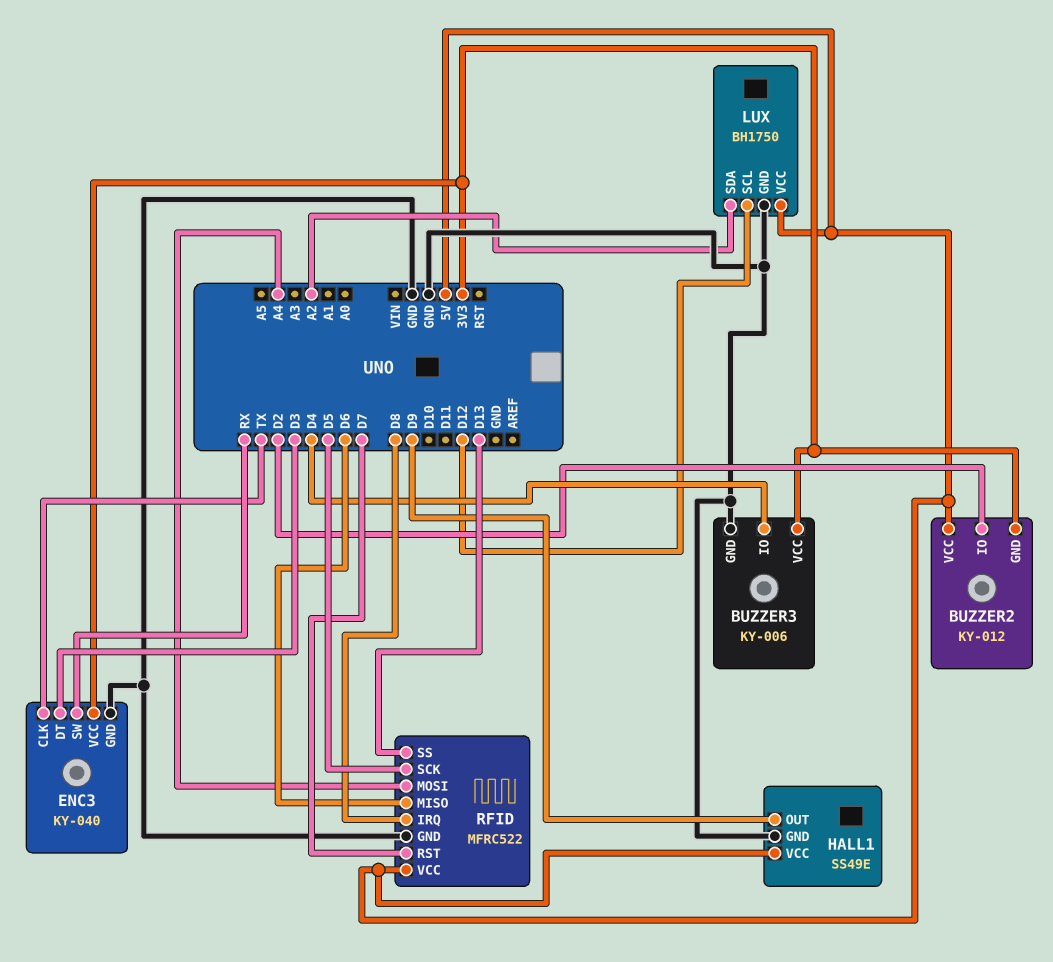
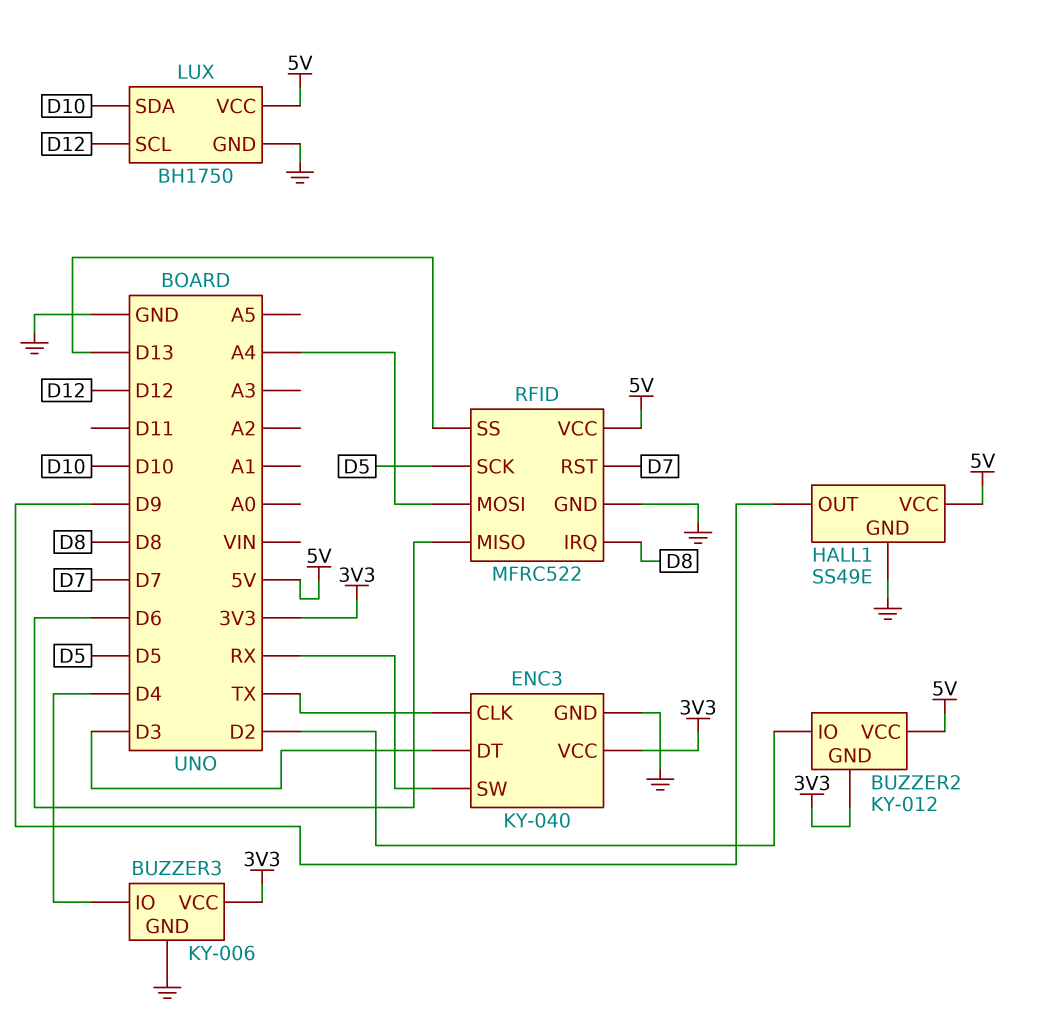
LUX pin SDA: A2 -> D10

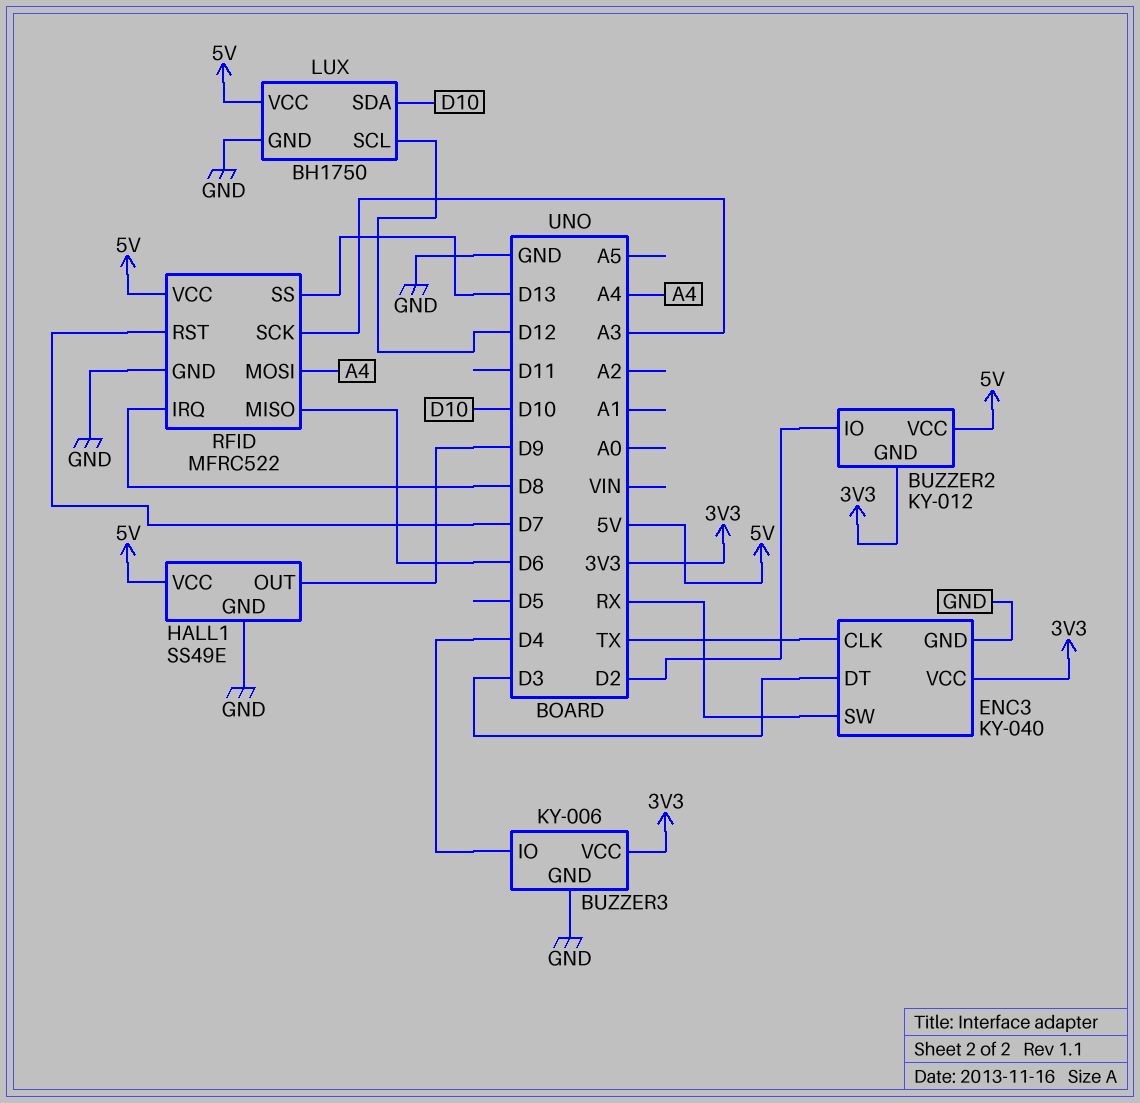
RFID pin SCK: D5 -> A3

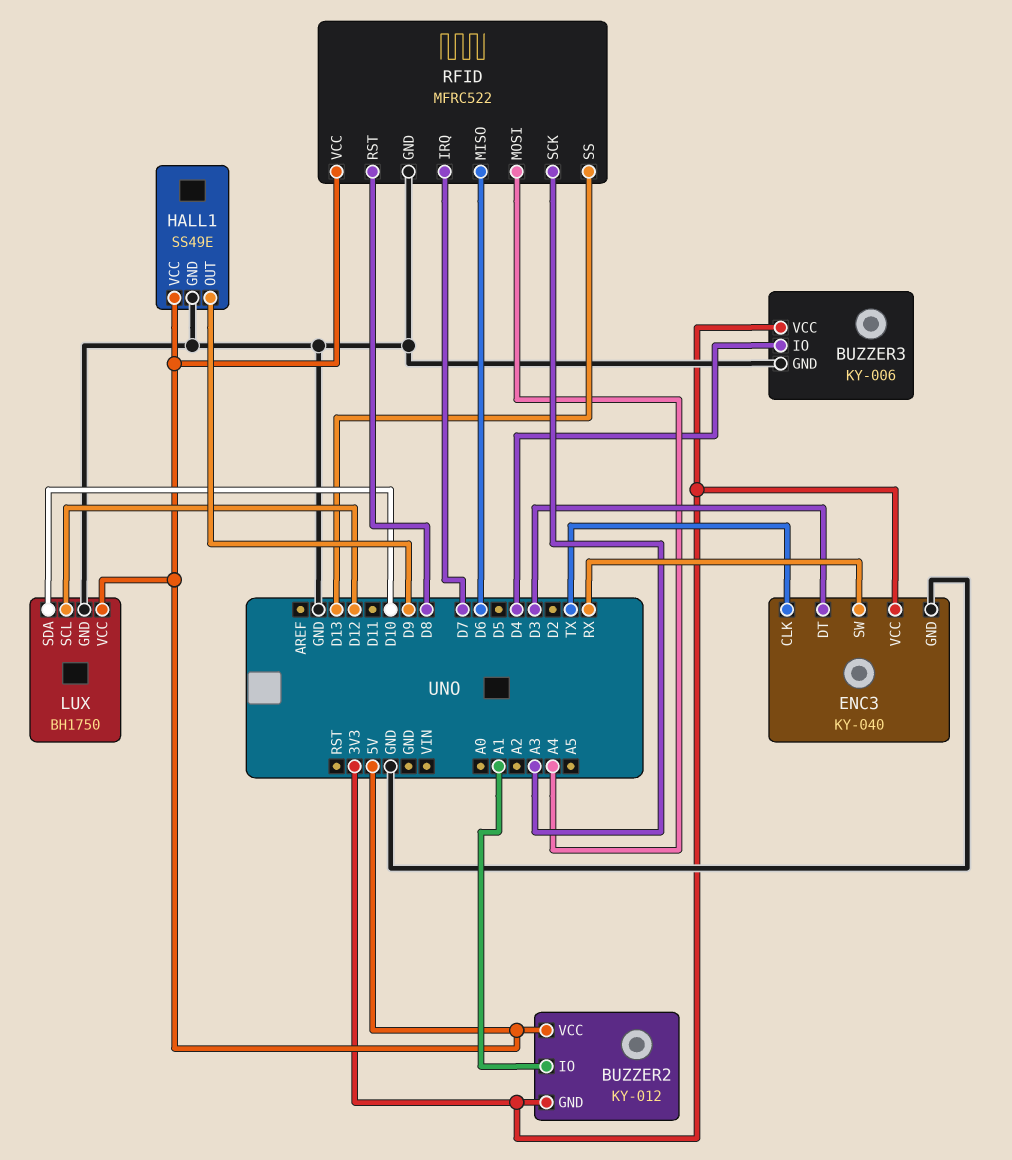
BUZZER2 pin IO: D2 -> A1
RFID pin IRQ: D8 -> D7
RFID pin RST: D7 -> D8

